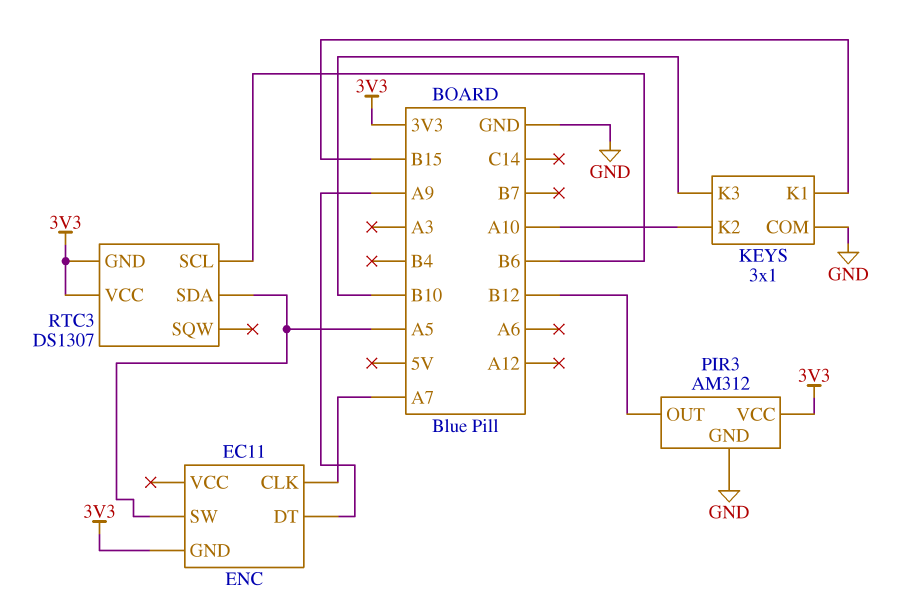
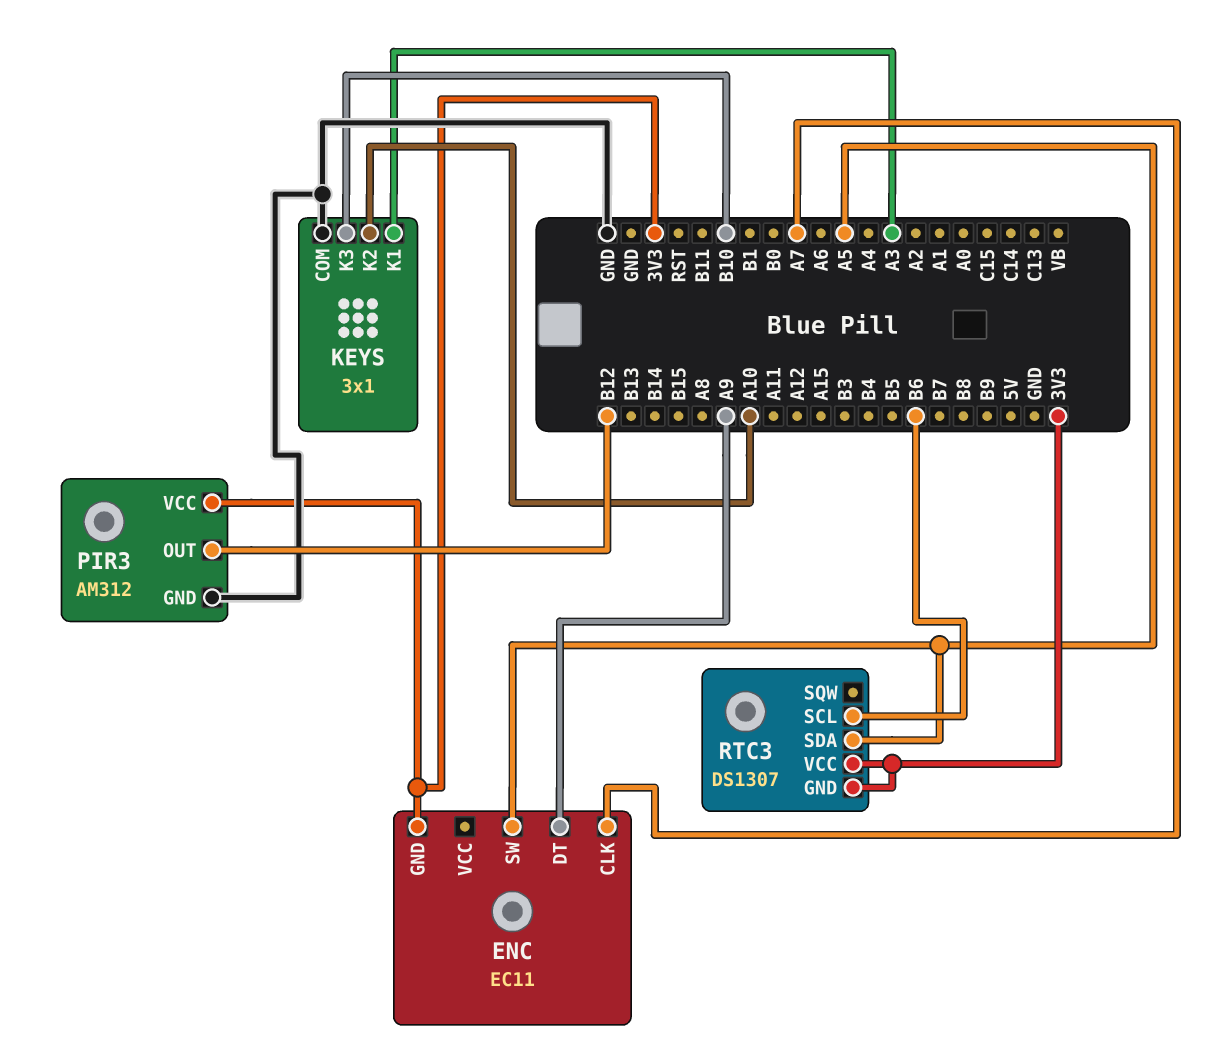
KEYS pin K1: B15 -> A3

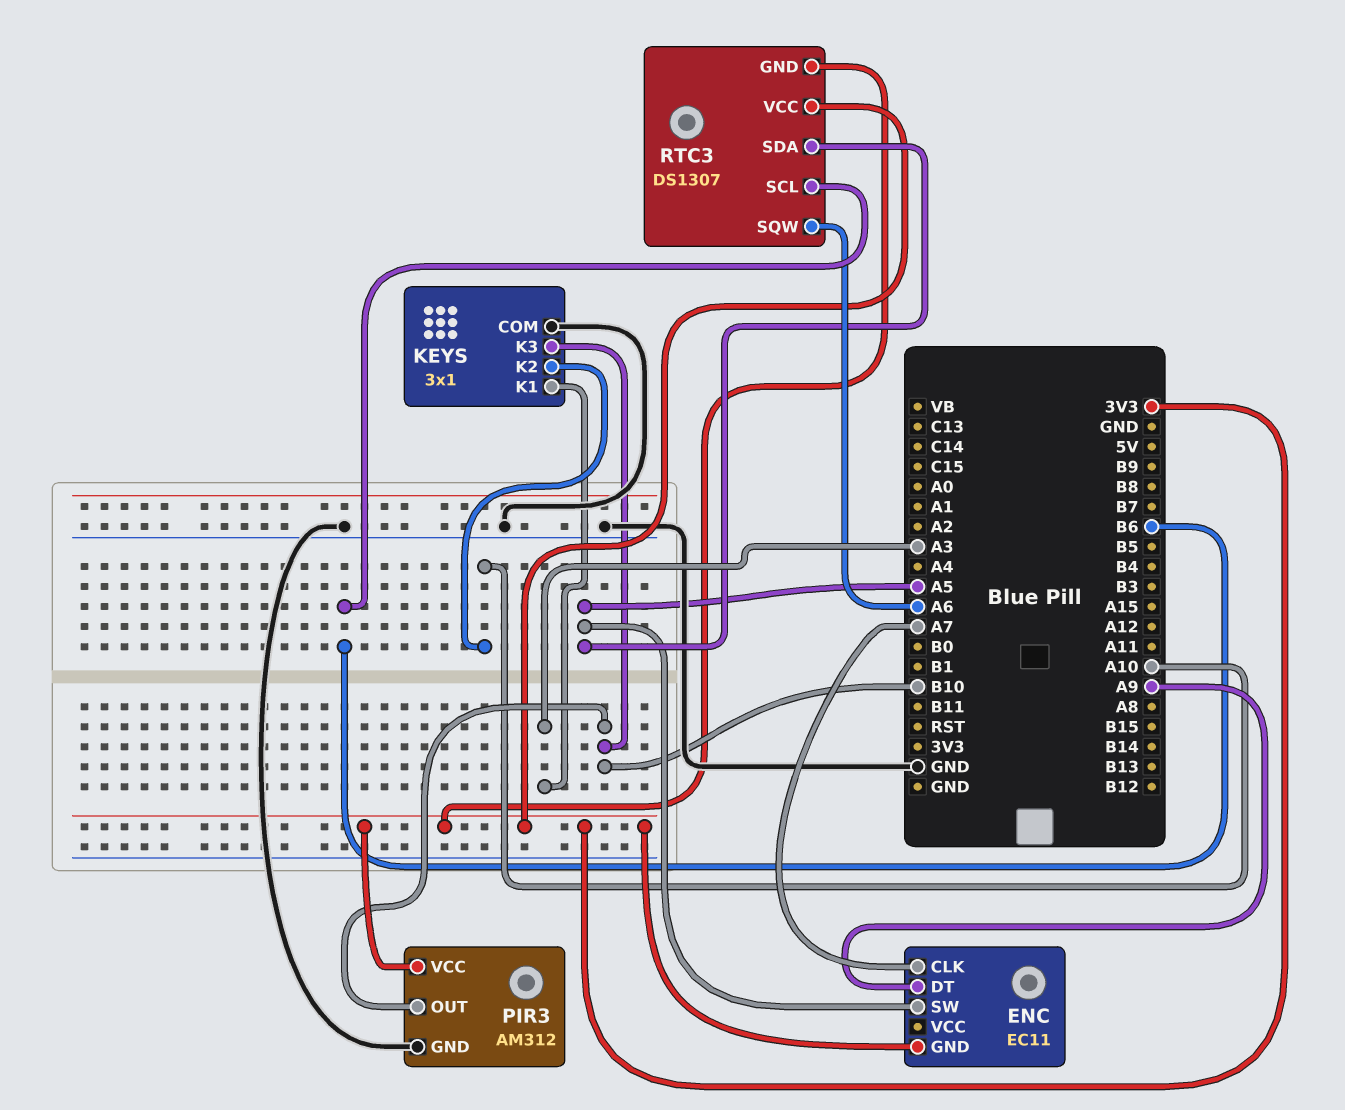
PIR3 pin OUT: B12 -> B10
RTC3 pin SQW: none -> A6

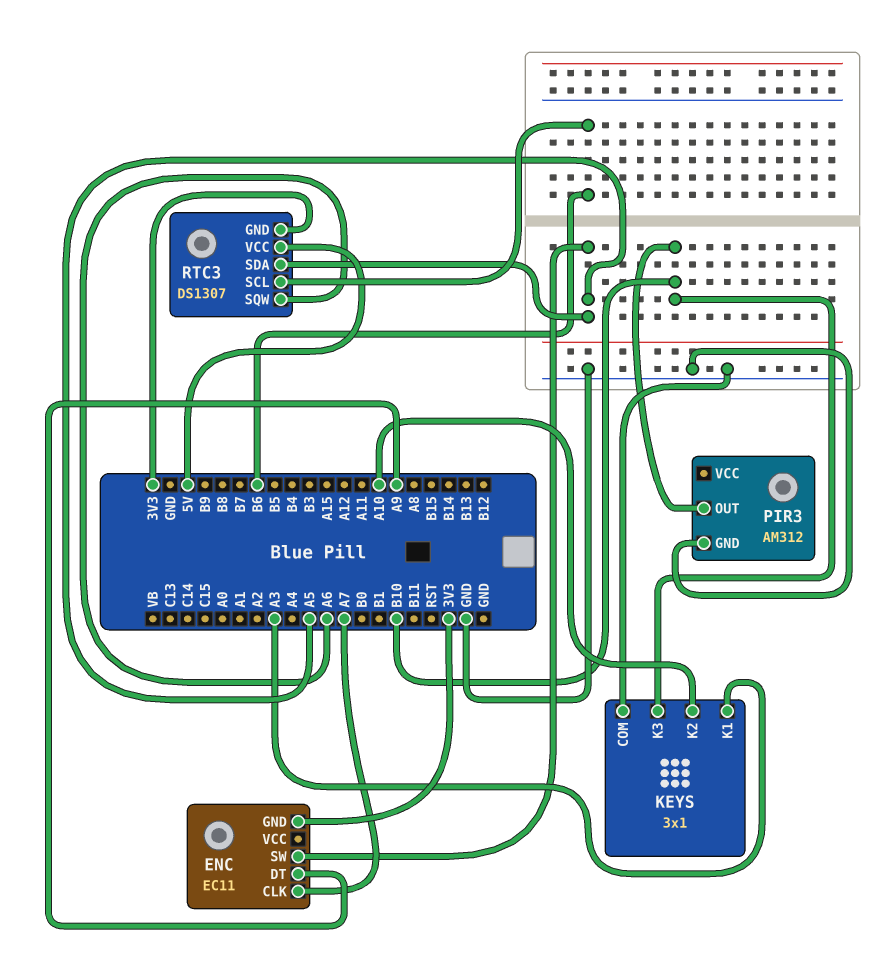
PIR3 pin VCC: 3V3 -> none
RTC3 pin VCC: 3V3 -> 5V

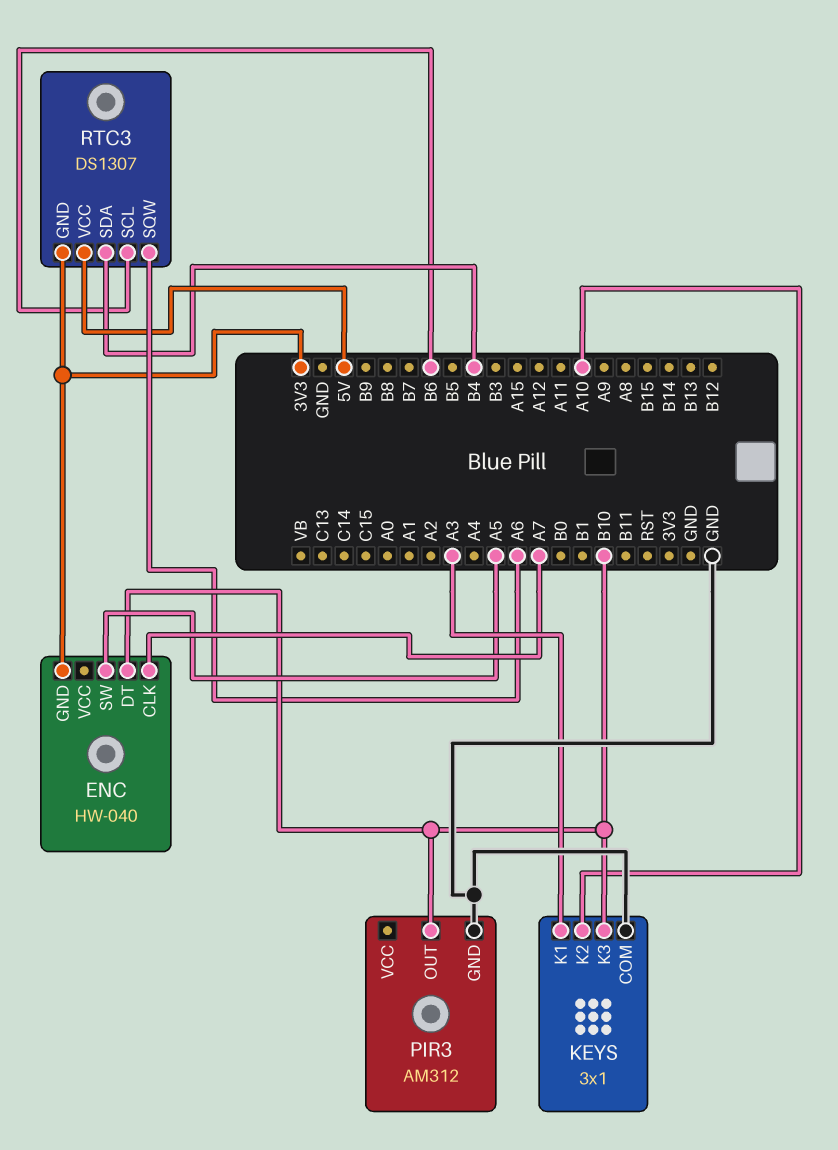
ENC: EC11 -> HW-040
ENC pin DT: A9 -> B10
RTC3 pin SDA: A5 -> B4

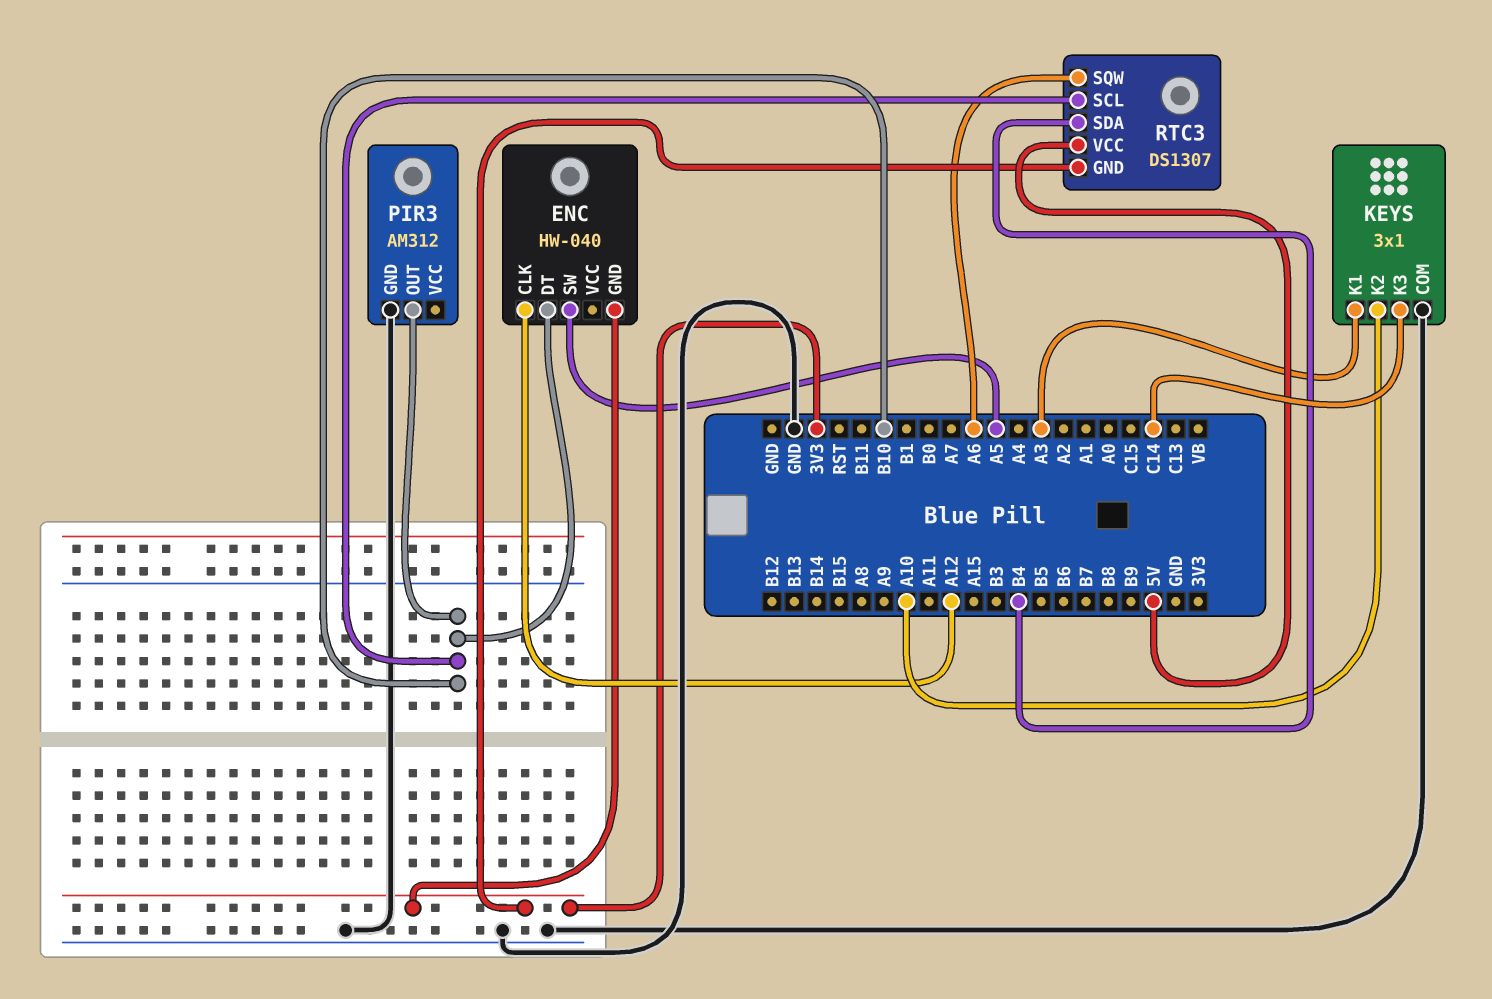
ENC pin CLK: A7 -> A12
KEYS pin K3: B10 -> C14
RTC3 pin SCL: B6 -> B10

